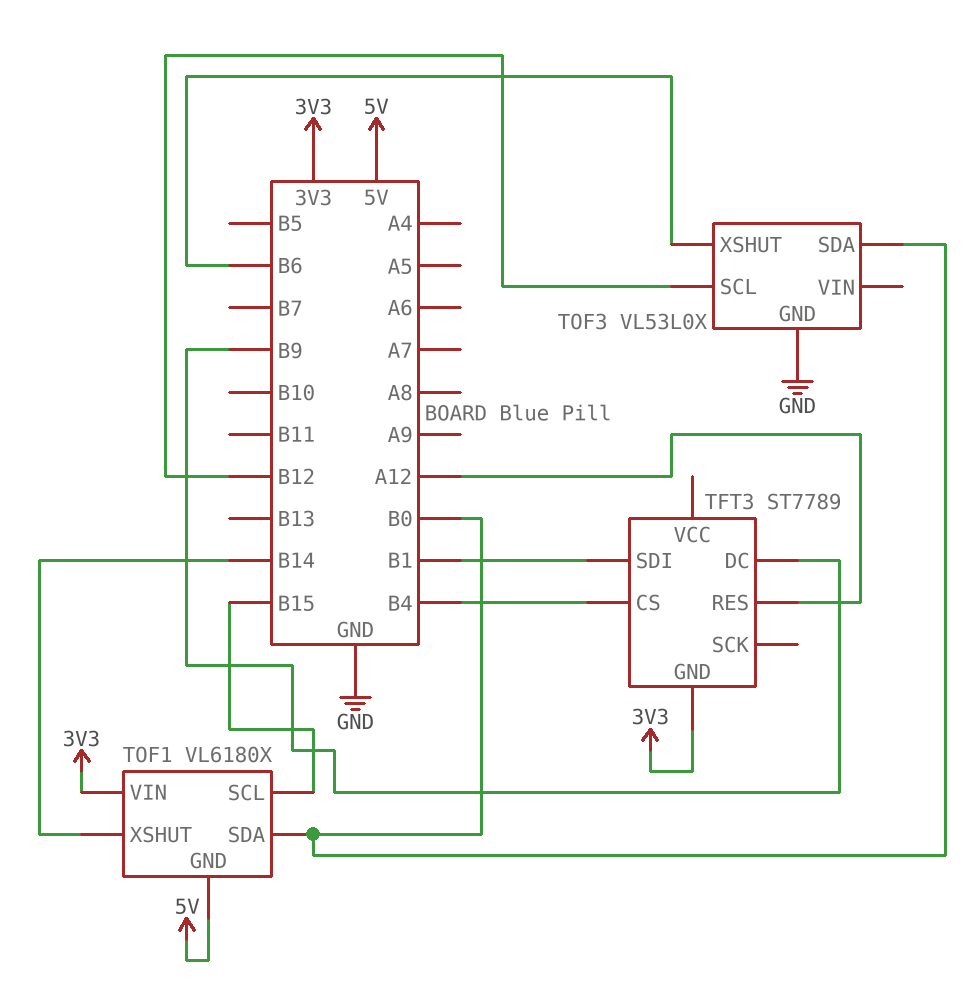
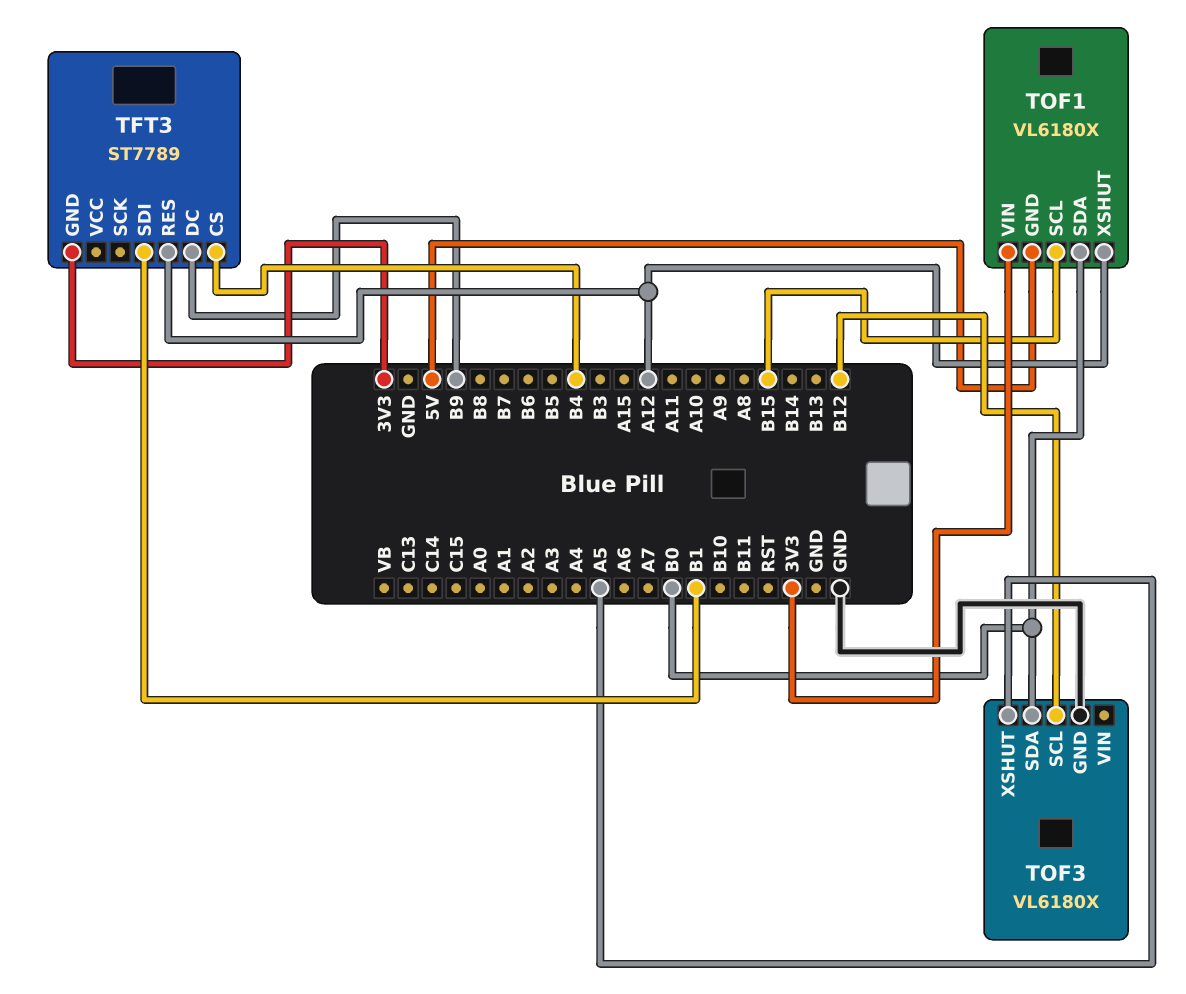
TOF1 pin XSHUT: B14 -> A12
TOF3: VL53L0X -> VL6180X
TOF3 pin XSHUT: B6 -> A5

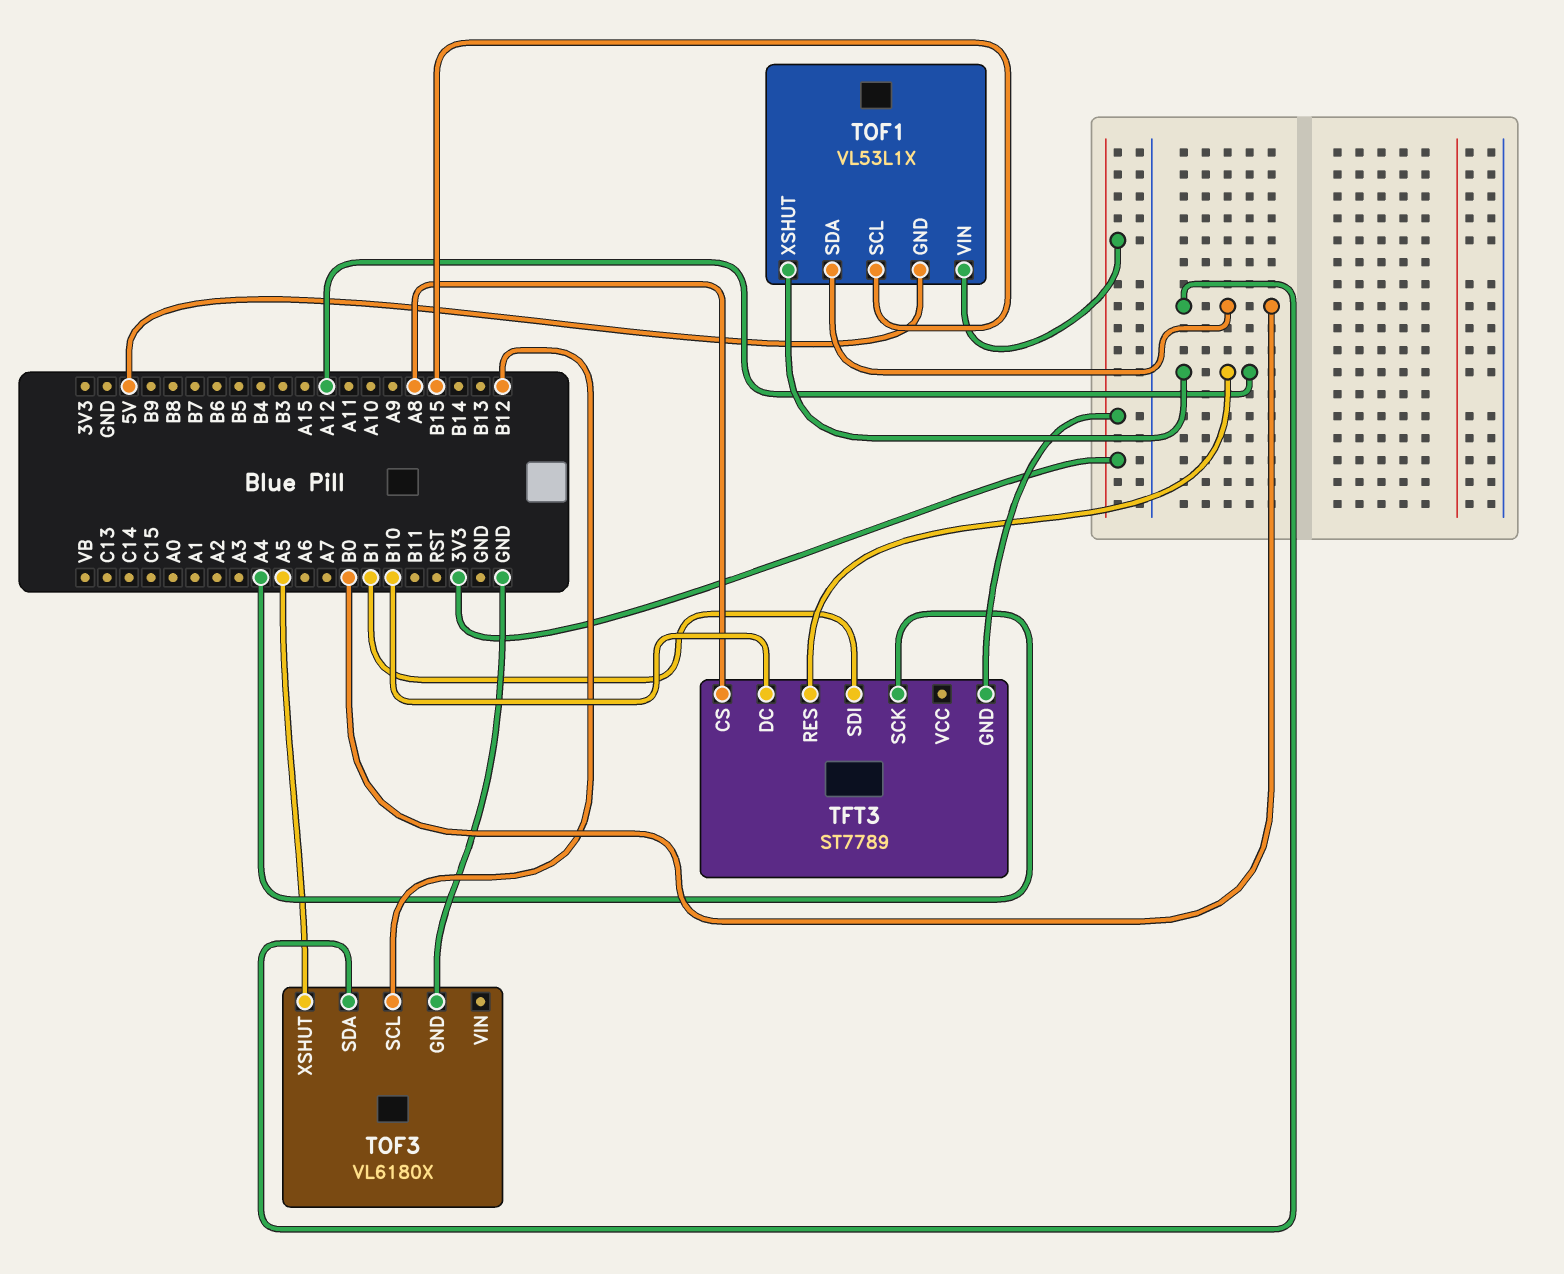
TFT3 pin CS: B4 -> A8
TFT3 pin DC: B9 -> B10
TFT3 pin SCK: none -> A4
TOF1: VL6180X -> VL53L1X

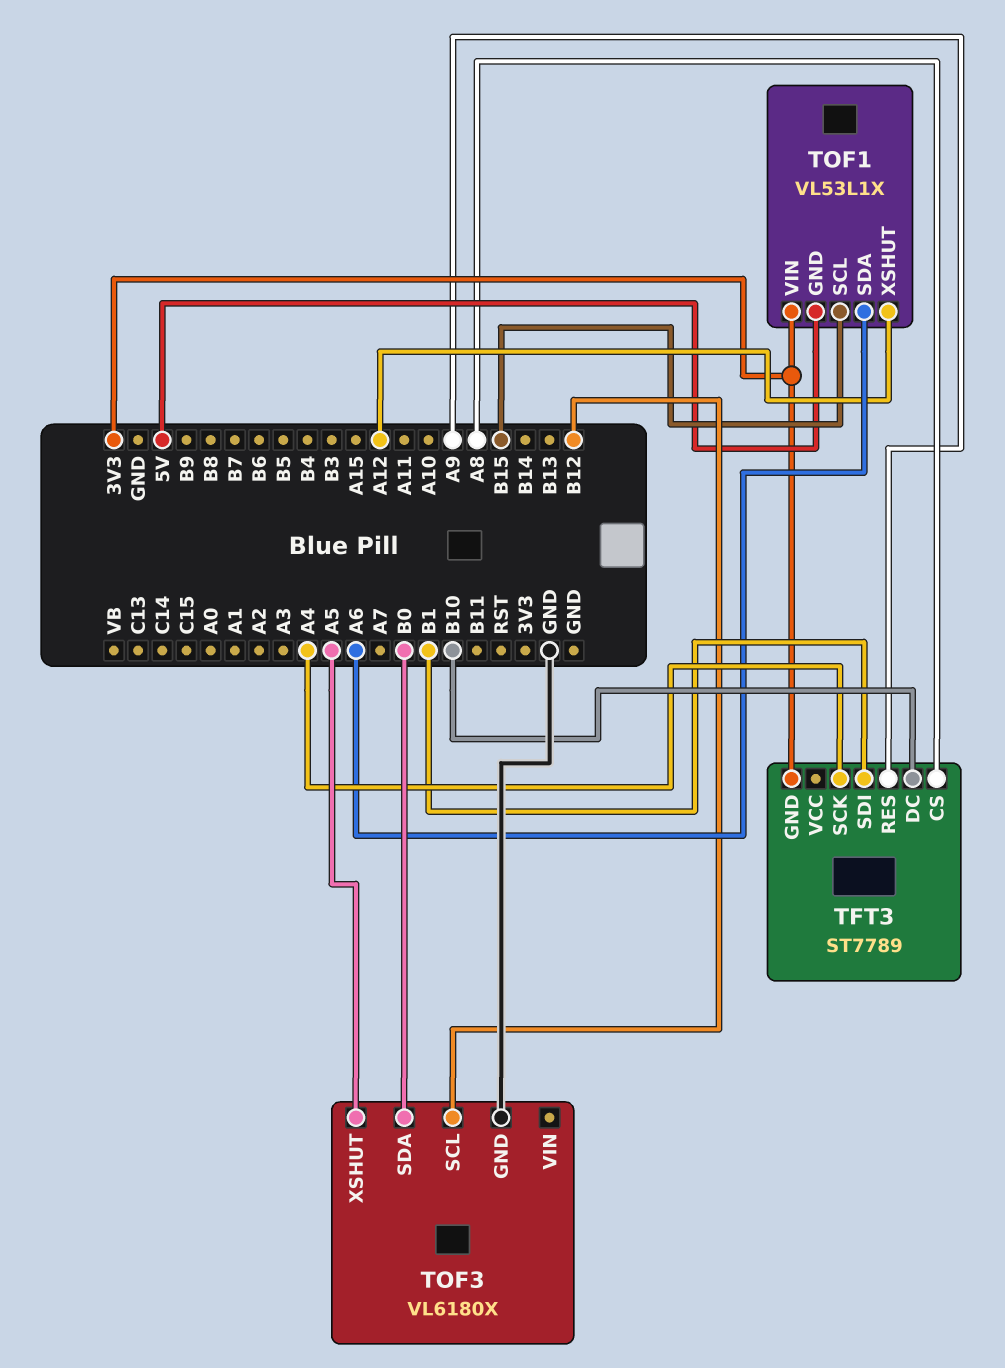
TFT3 pin RES: A12 -> A9
TOF1 pin SDA: B0 -> A6

